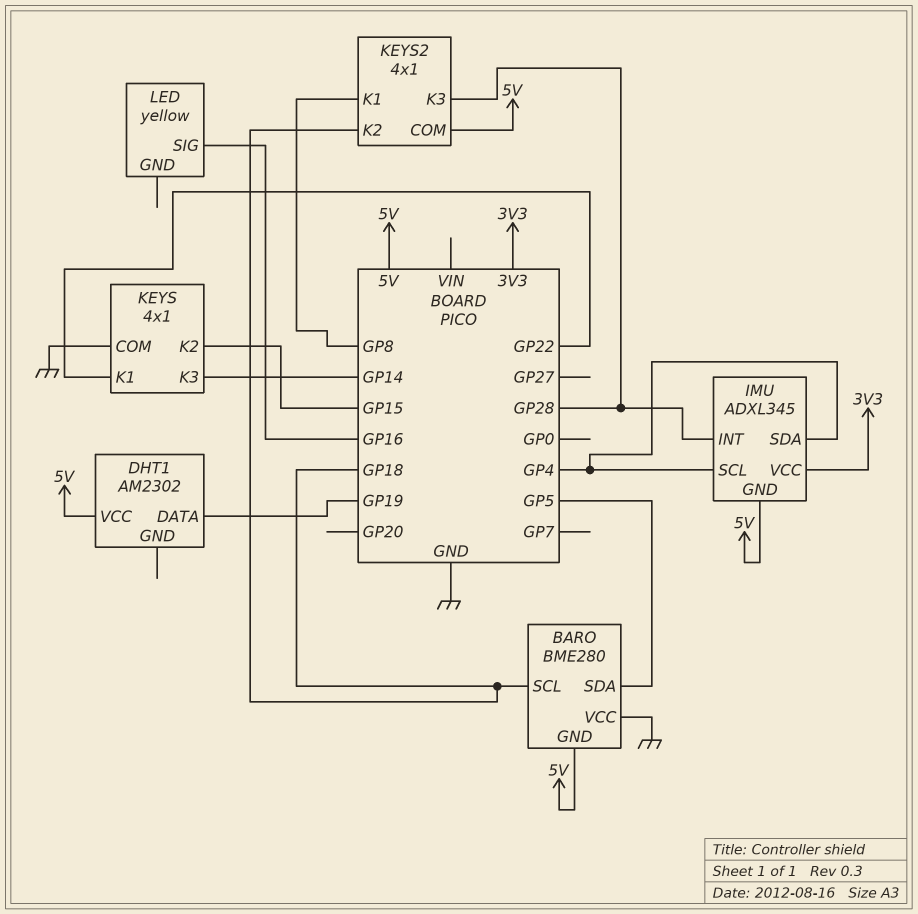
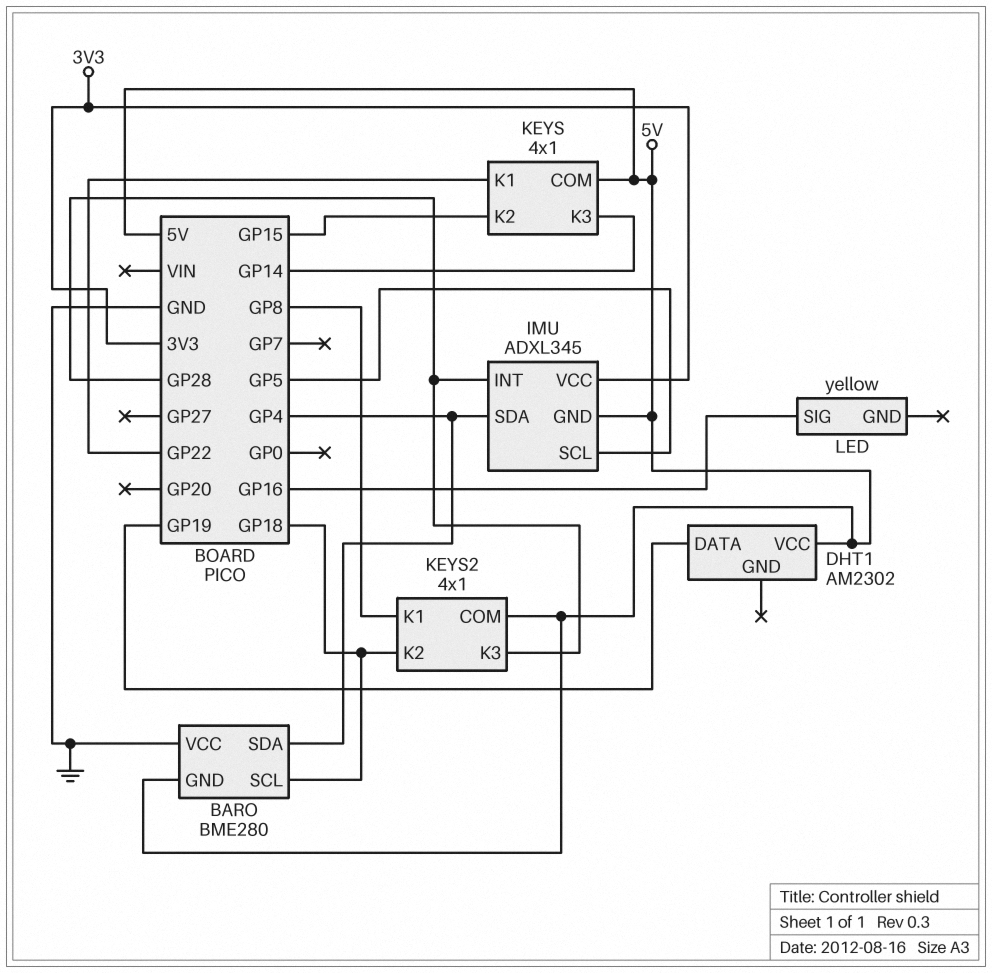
BARO pin SDA: GP5 -> GP4
IMU pin SCL: GP4 -> GP5
KEYS pin COM: GND -> 5V

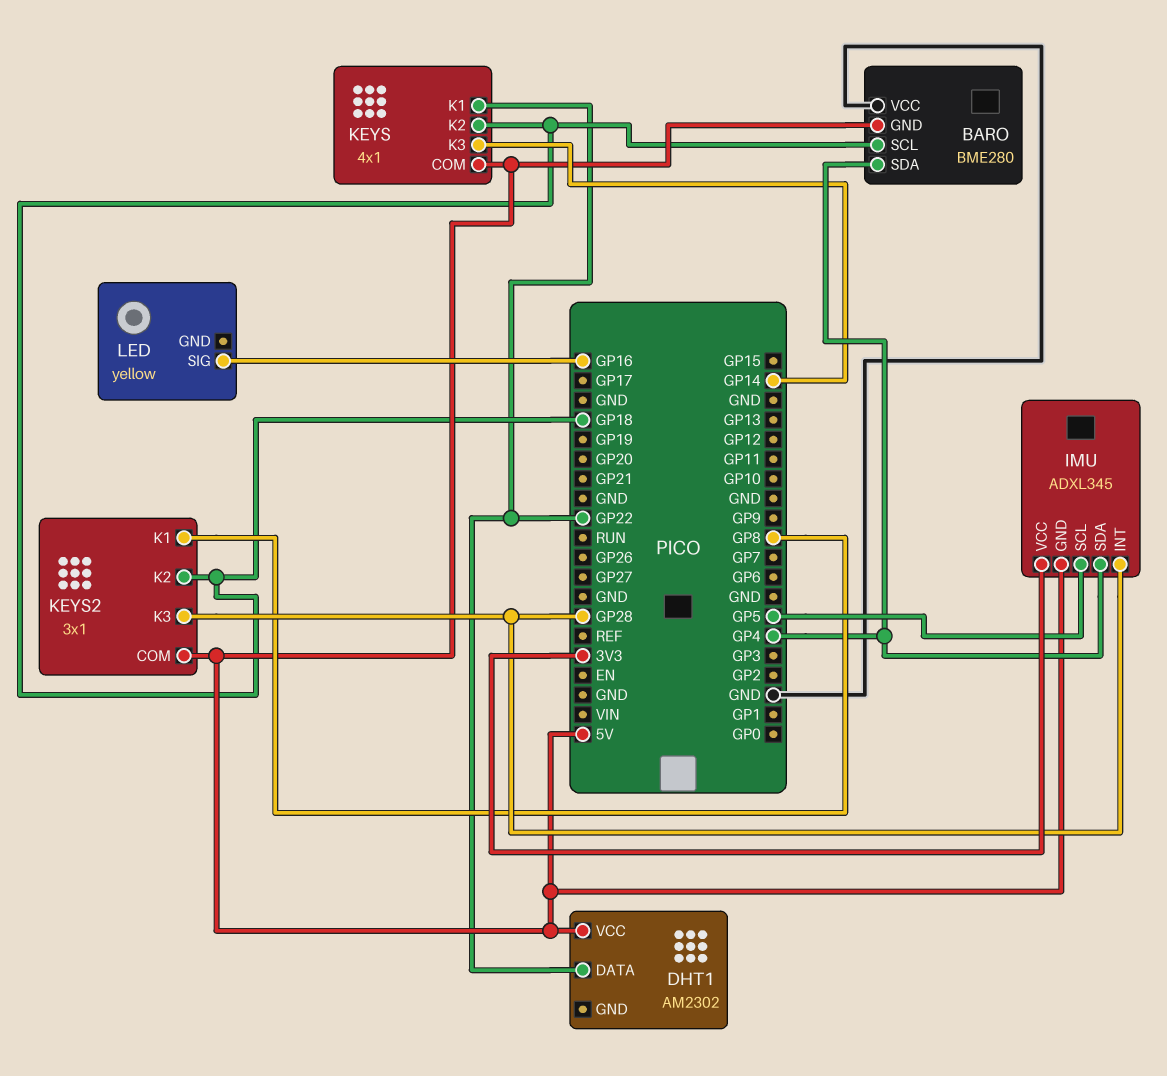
DHT1 pin DATA: GP19 -> GP22
KEYS pin K2: GP15 -> GP18
KEYS2: 4x1 -> 3x1

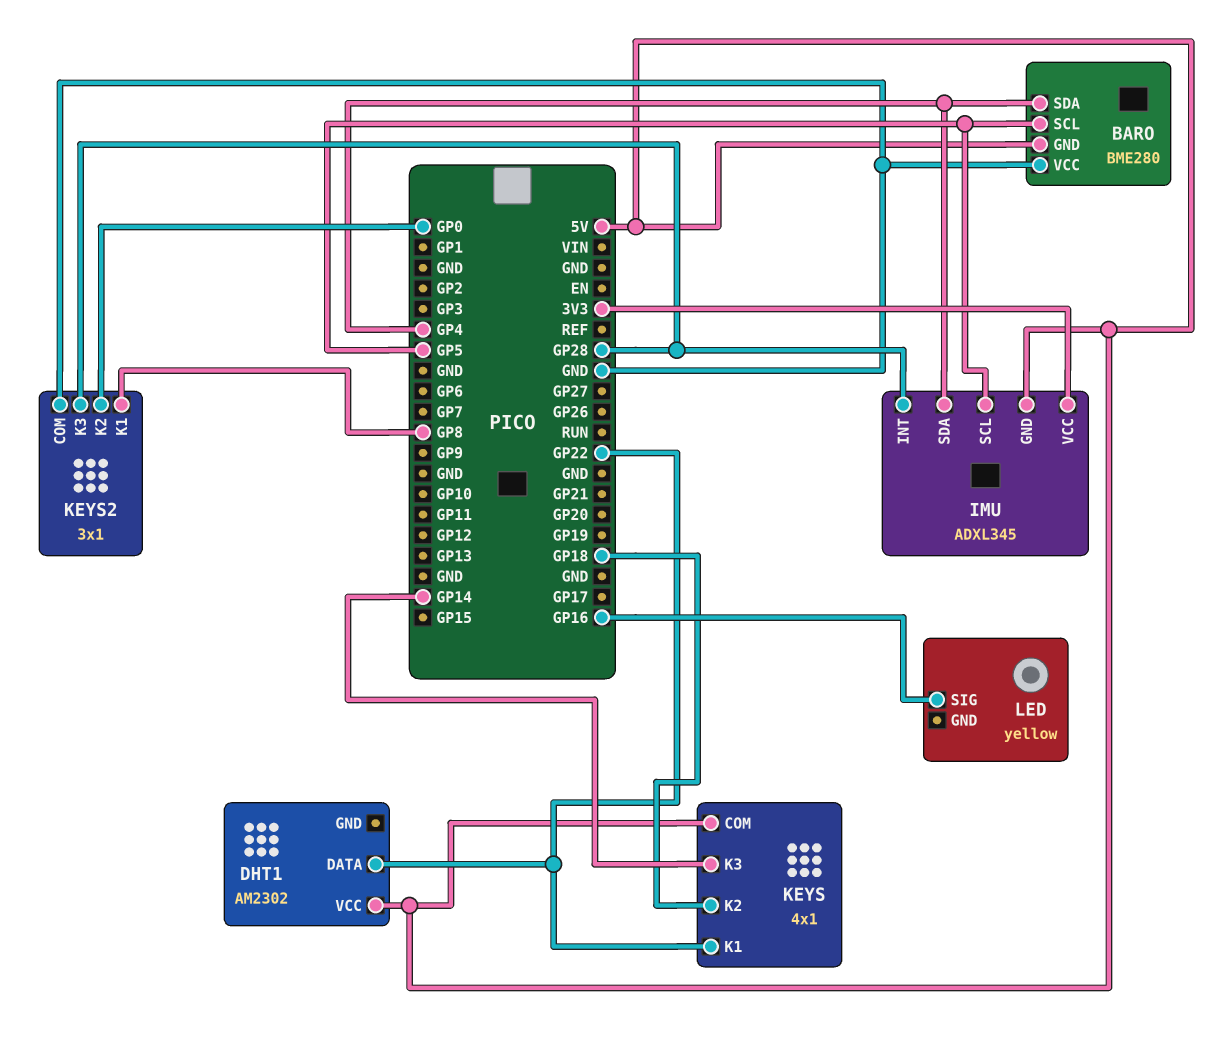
BARO pin SCL: GP18 -> GP5
KEYS2 pin COM: 5V -> GND
KEYS2 pin K2: GP18 -> GP0

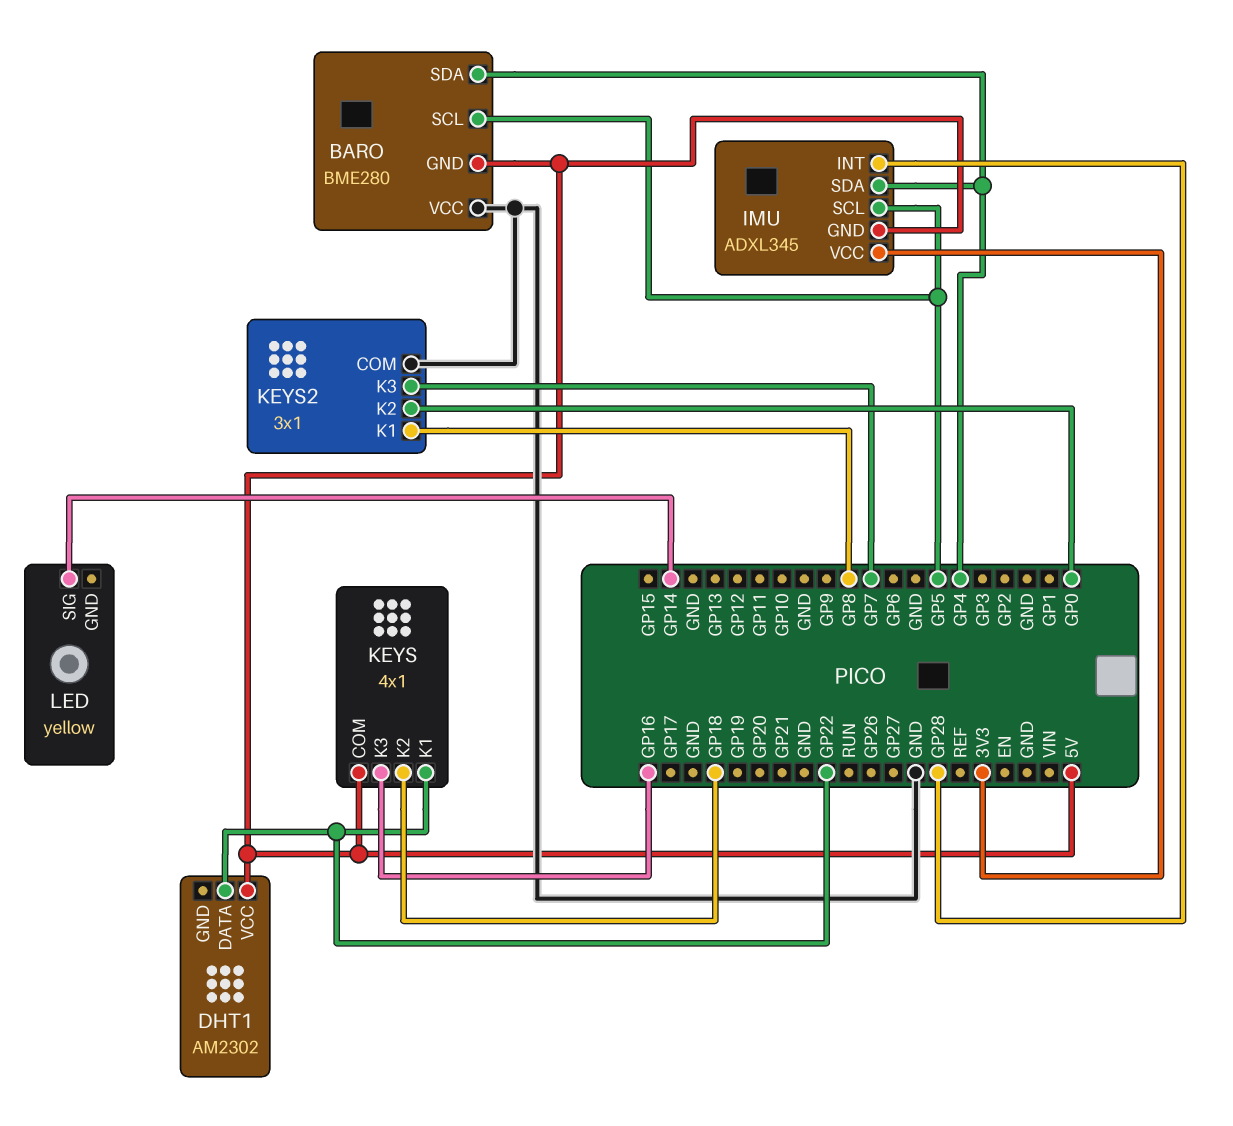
KEYS pin K3: GP14 -> GP16
KEYS2 pin K3: GP28 -> GP7
LED pin SIG: GP16 -> GP14

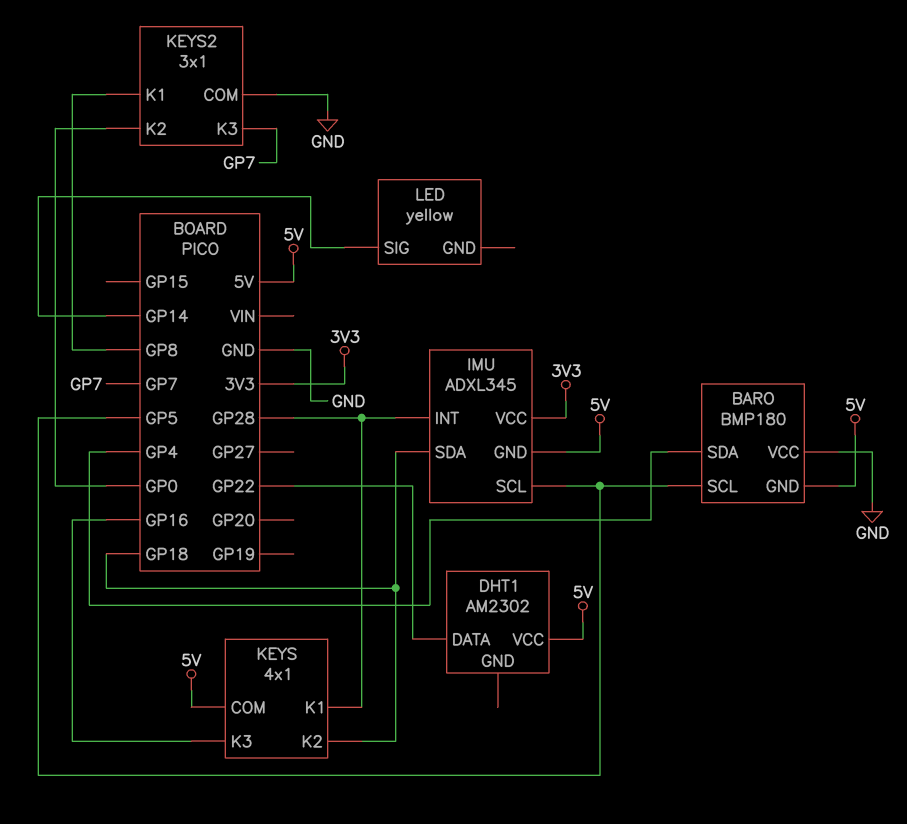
BARO: BME280 -> BMP180
IMU pin SDA: GP4 -> GP18
KEYS pin K1: GP22 -> GP28

